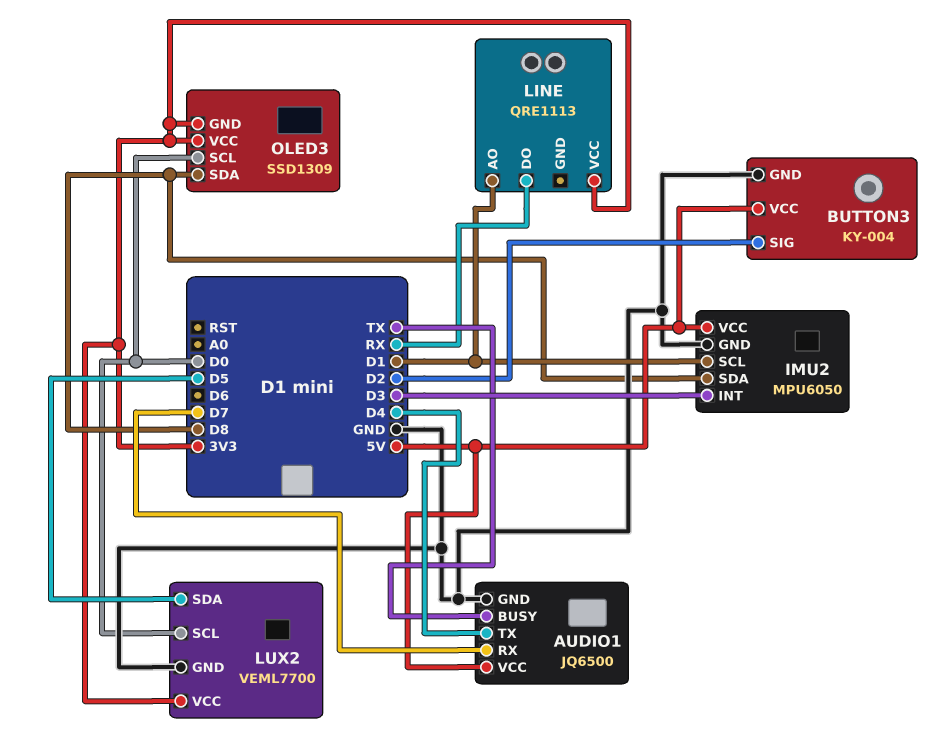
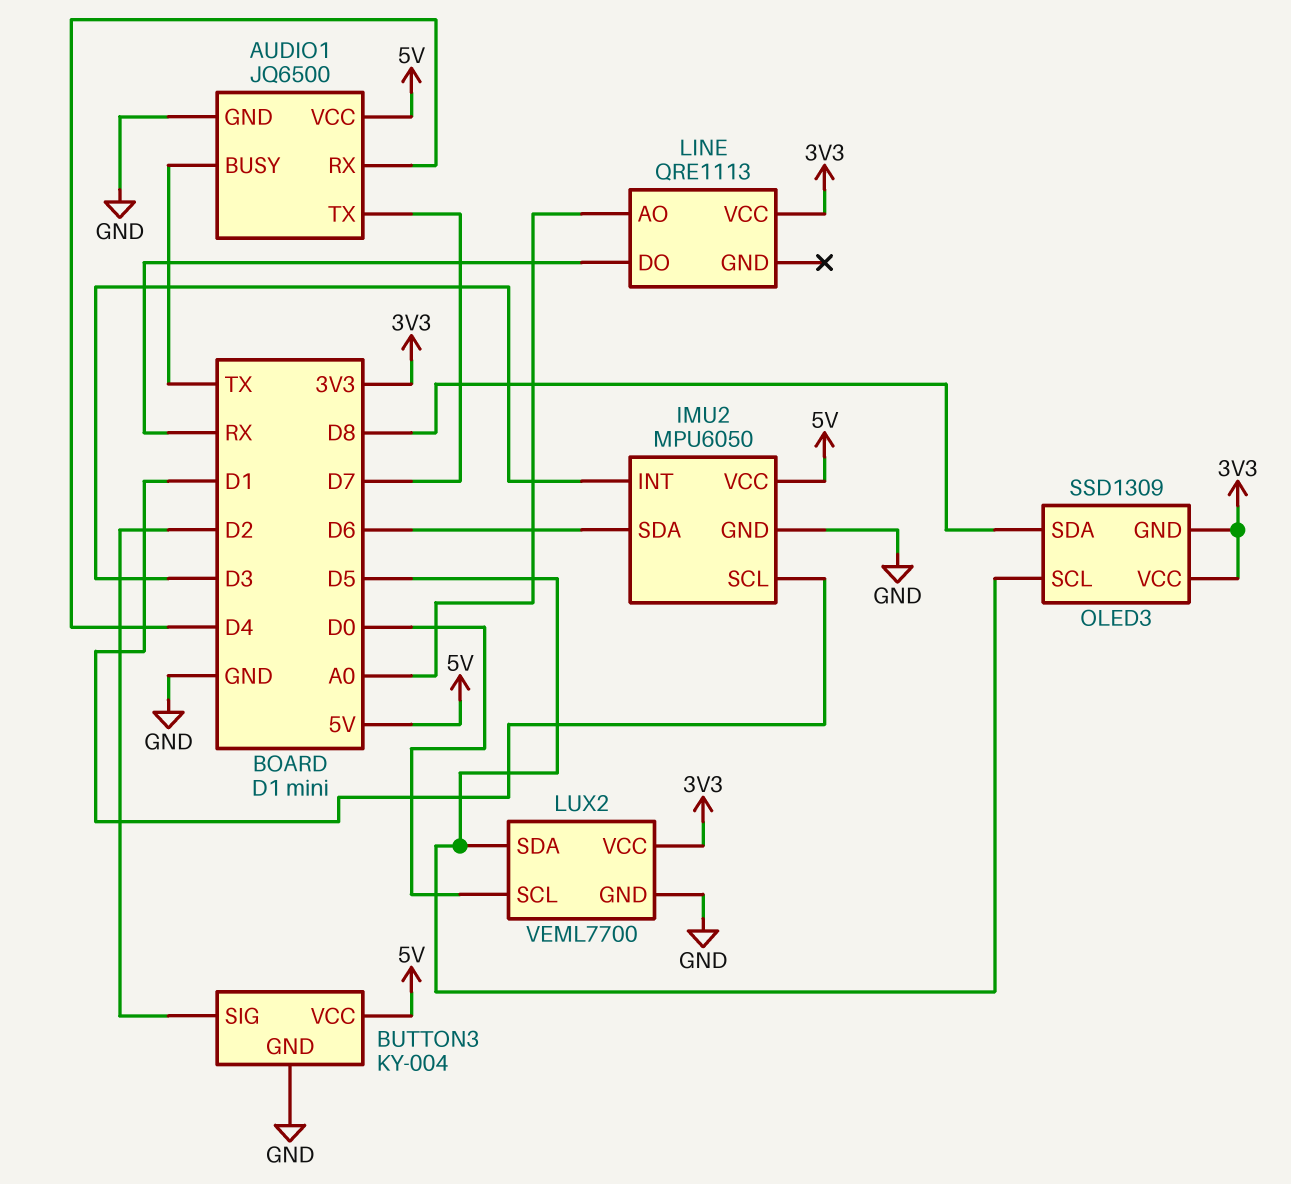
AUDIO1 pin RX: D7 -> D4
AUDIO1 pin TX: D4 -> D7
IMU2 pin SDA: D8 -> D6
LINE pin AO: D1 -> A0
OLED3 pin SCL: D0 -> D5

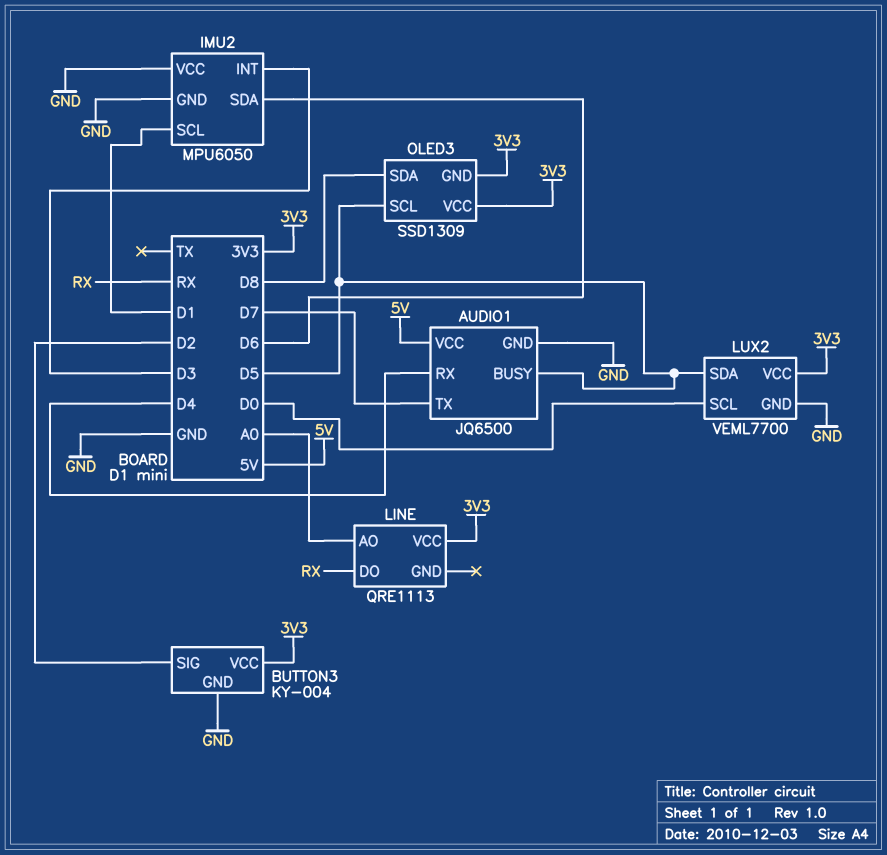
AUDIO1 pin BUSY: TX -> D5
BUTTON3 pin VCC: 5V -> 3V3
IMU2 pin VCC: 5V -> GND

